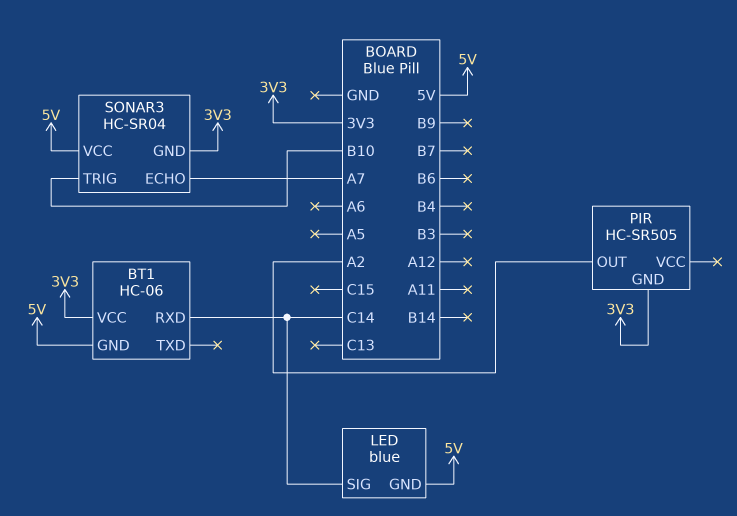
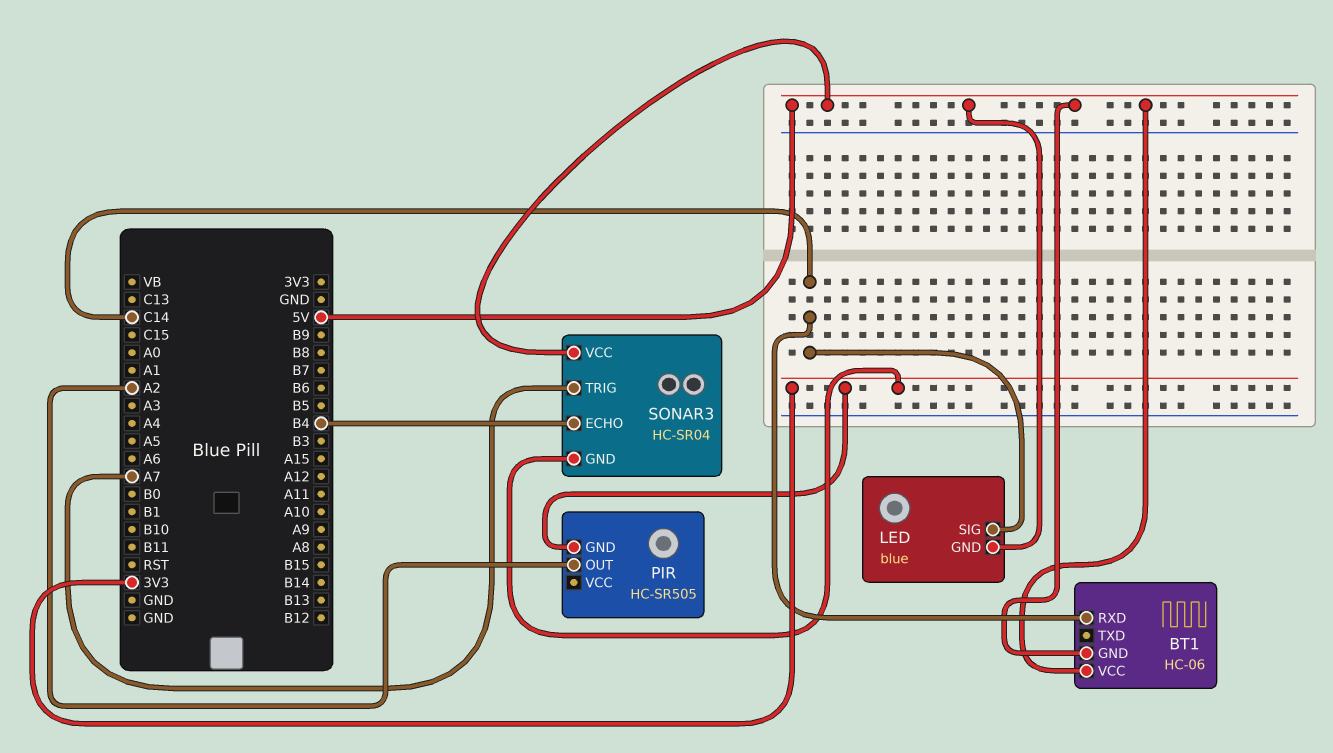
BT1 pin VCC: 3V3 -> 5V
SONAR3 pin ECHO: A7 -> B4
SONAR3 pin TRIG: B10 -> A7

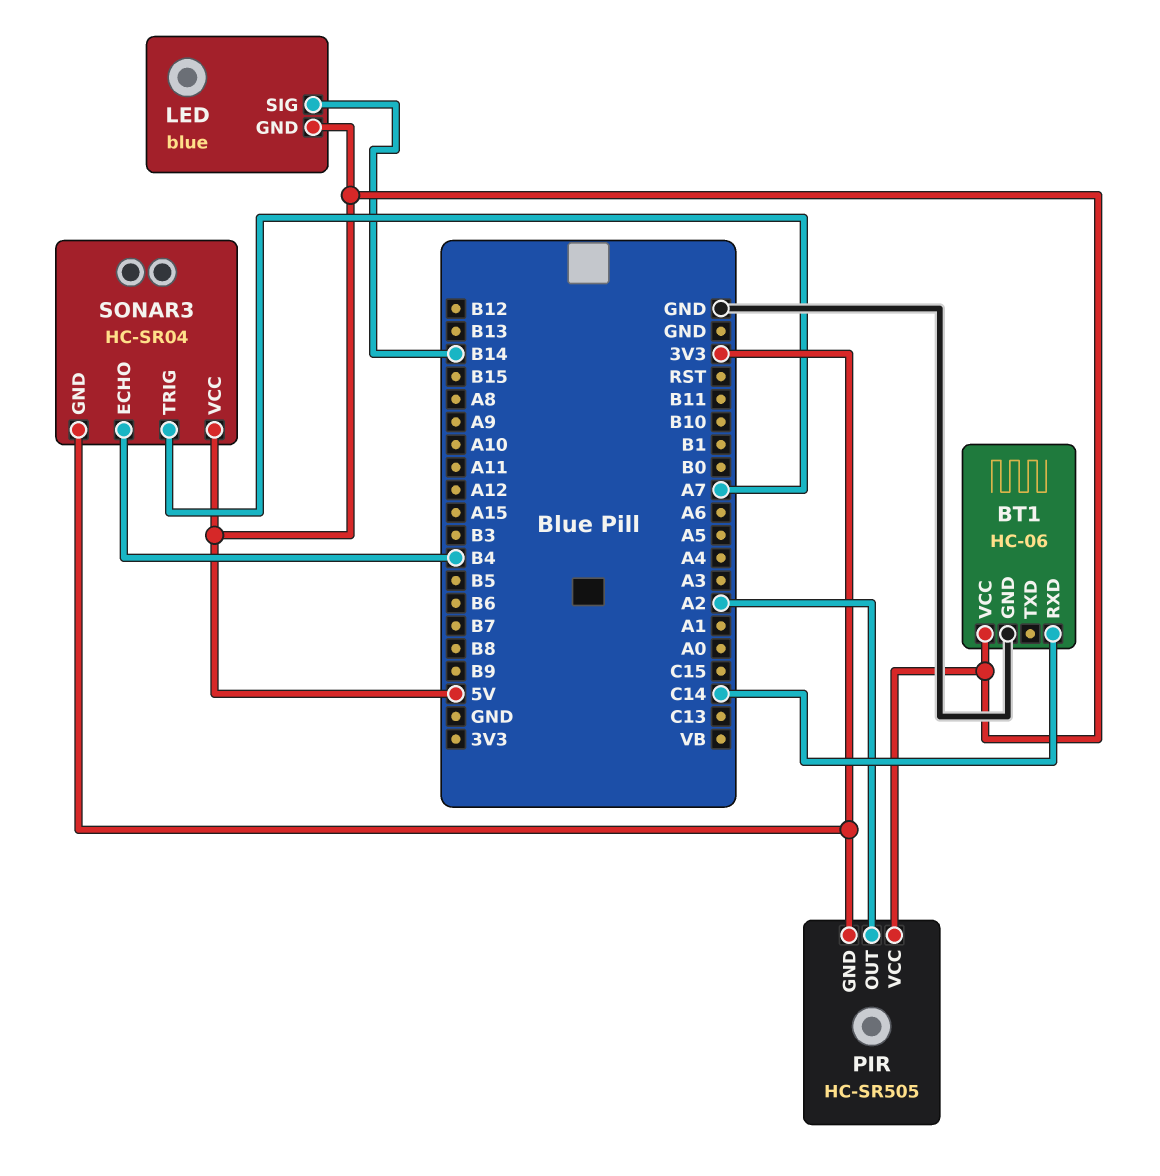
BT1 pin GND: 5V -> GND
LED pin SIG: C14 -> B14
PIR pin VCC: none -> 5V

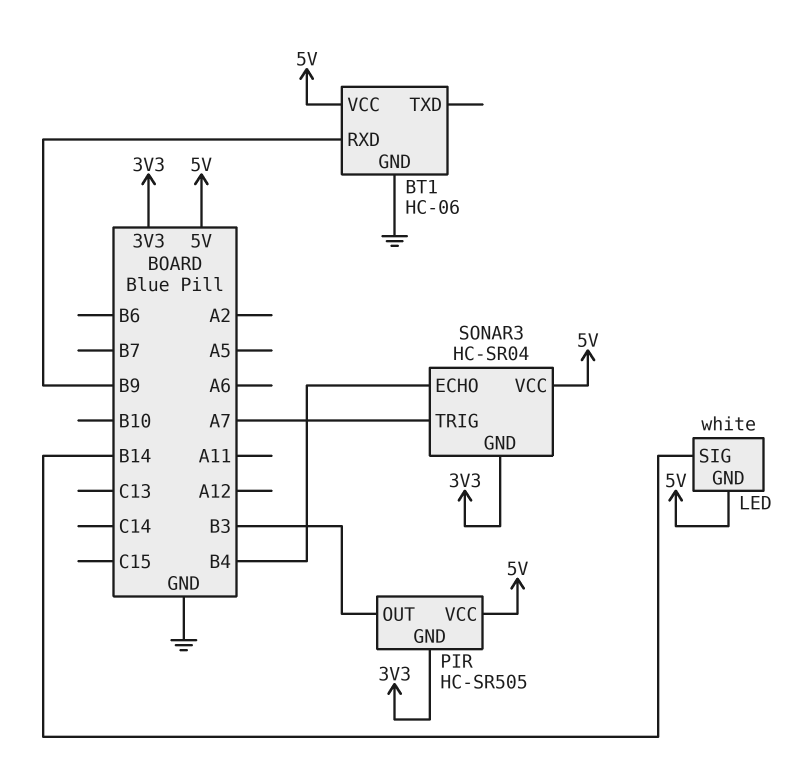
BT1 pin RXD: C14 -> B9
LED: blue -> white
PIR pin OUT: A2 -> B3

